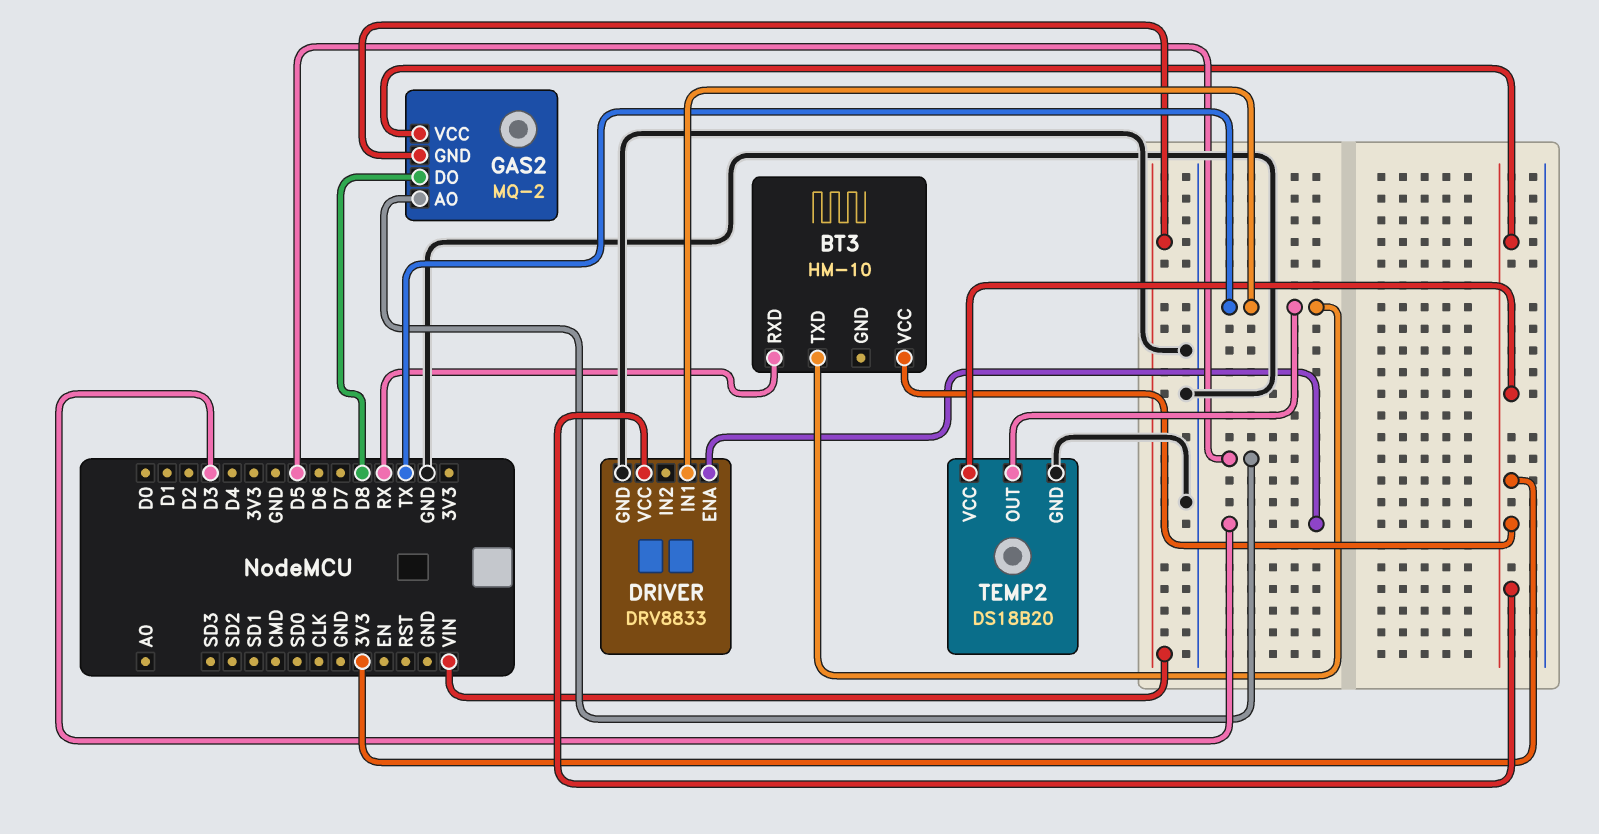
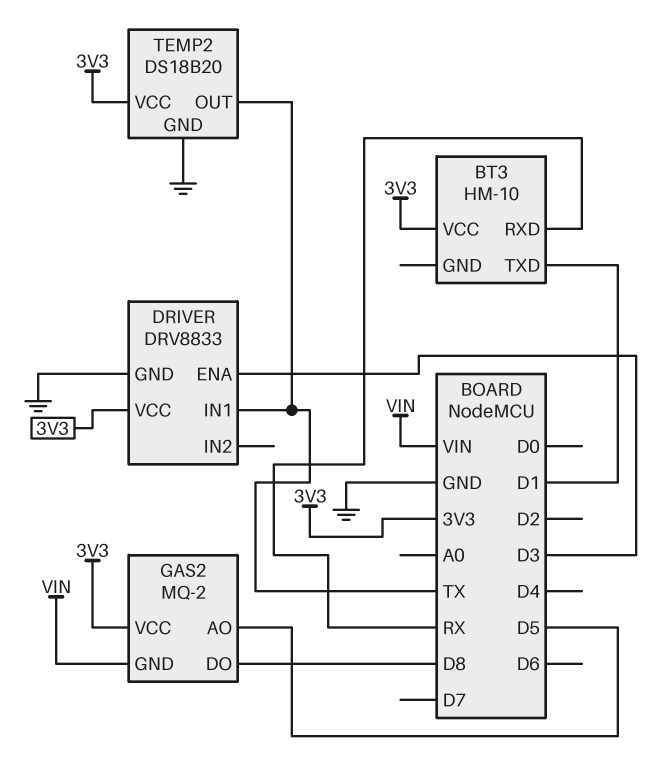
BT3 pin TXD: TX -> D1

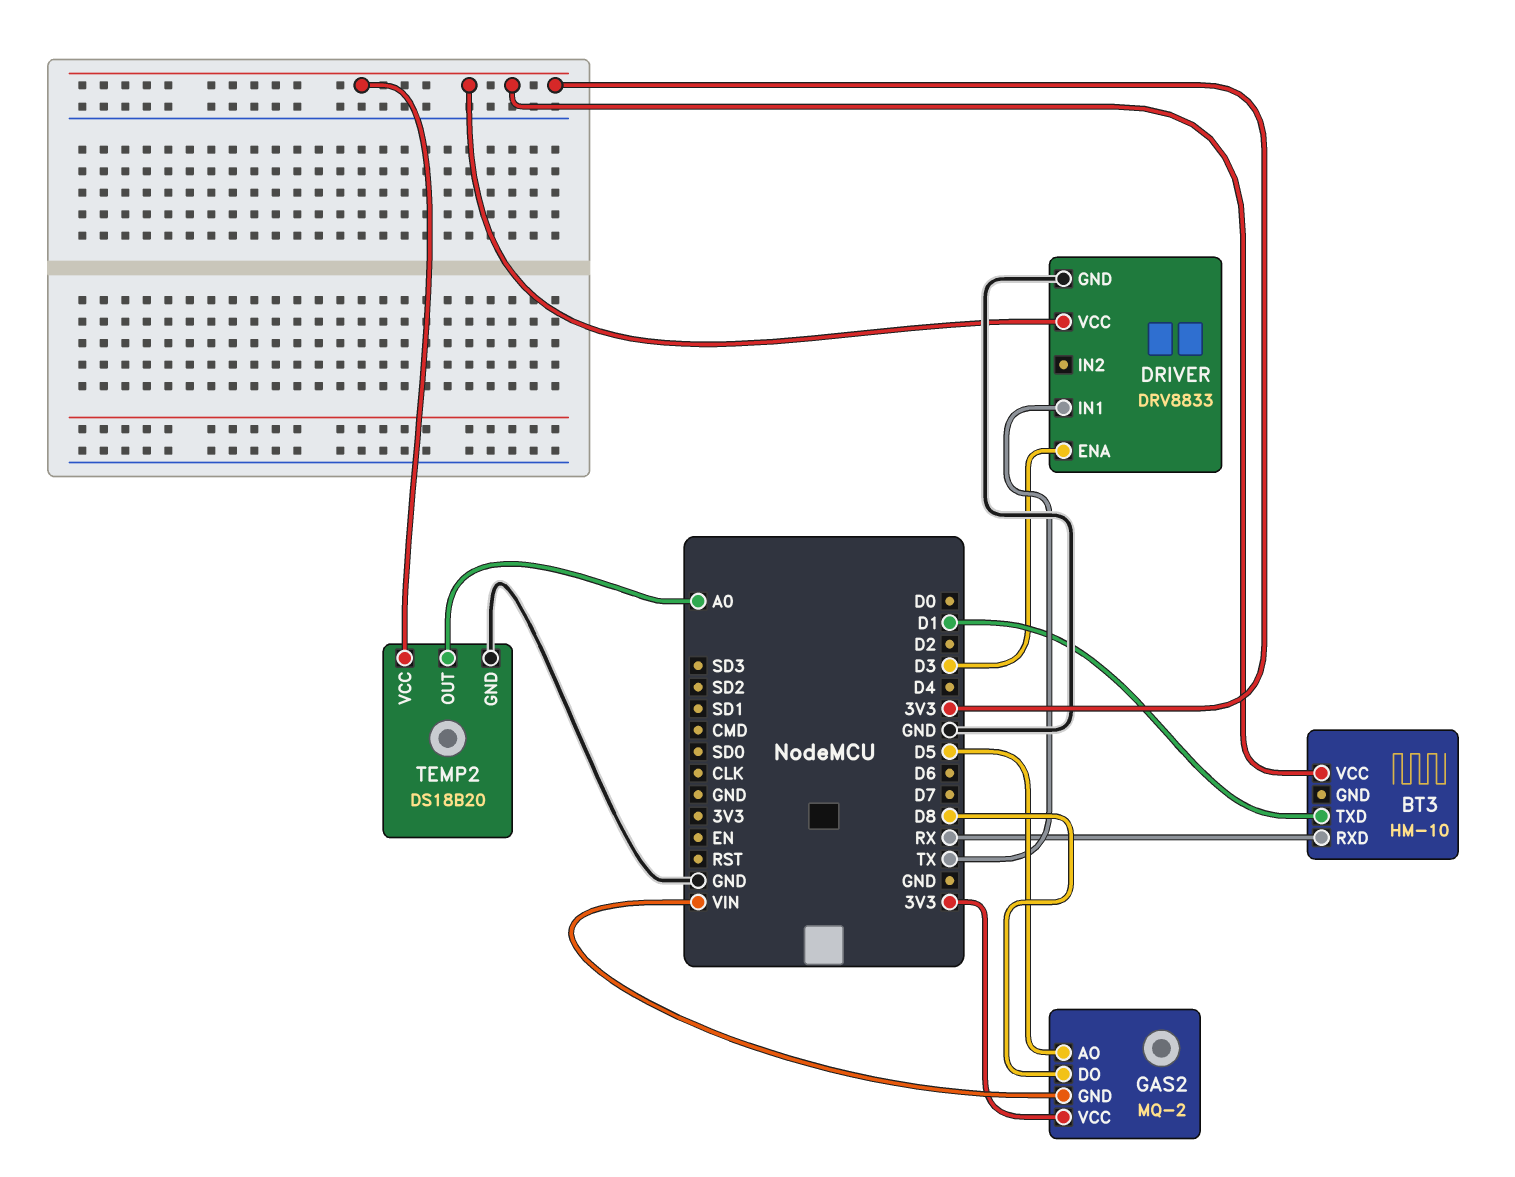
TEMP2 pin OUT: TX -> A0

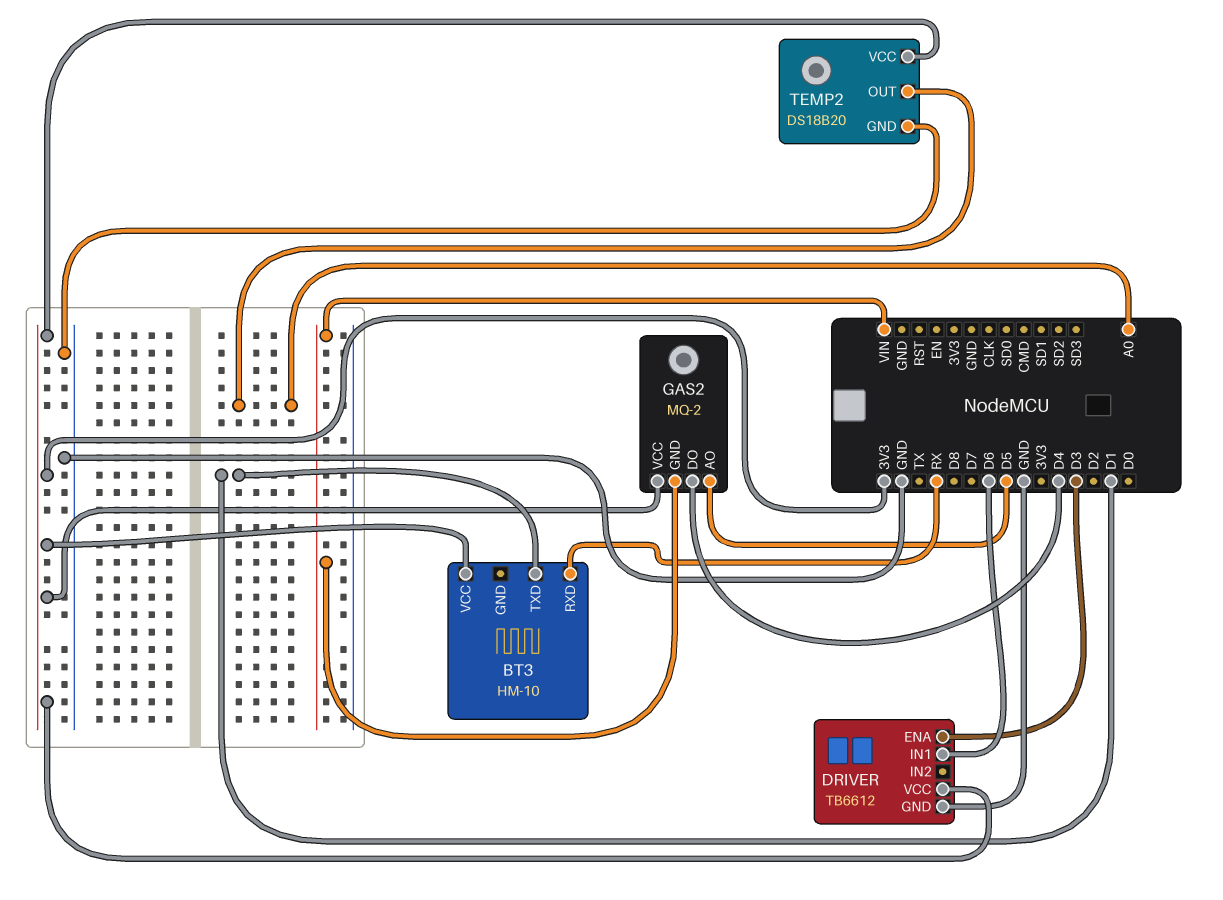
DRIVER: DRV8833 -> TB6612
DRIVER pin IN1: TX -> D6
GAS2 pin DO: D8 -> D4

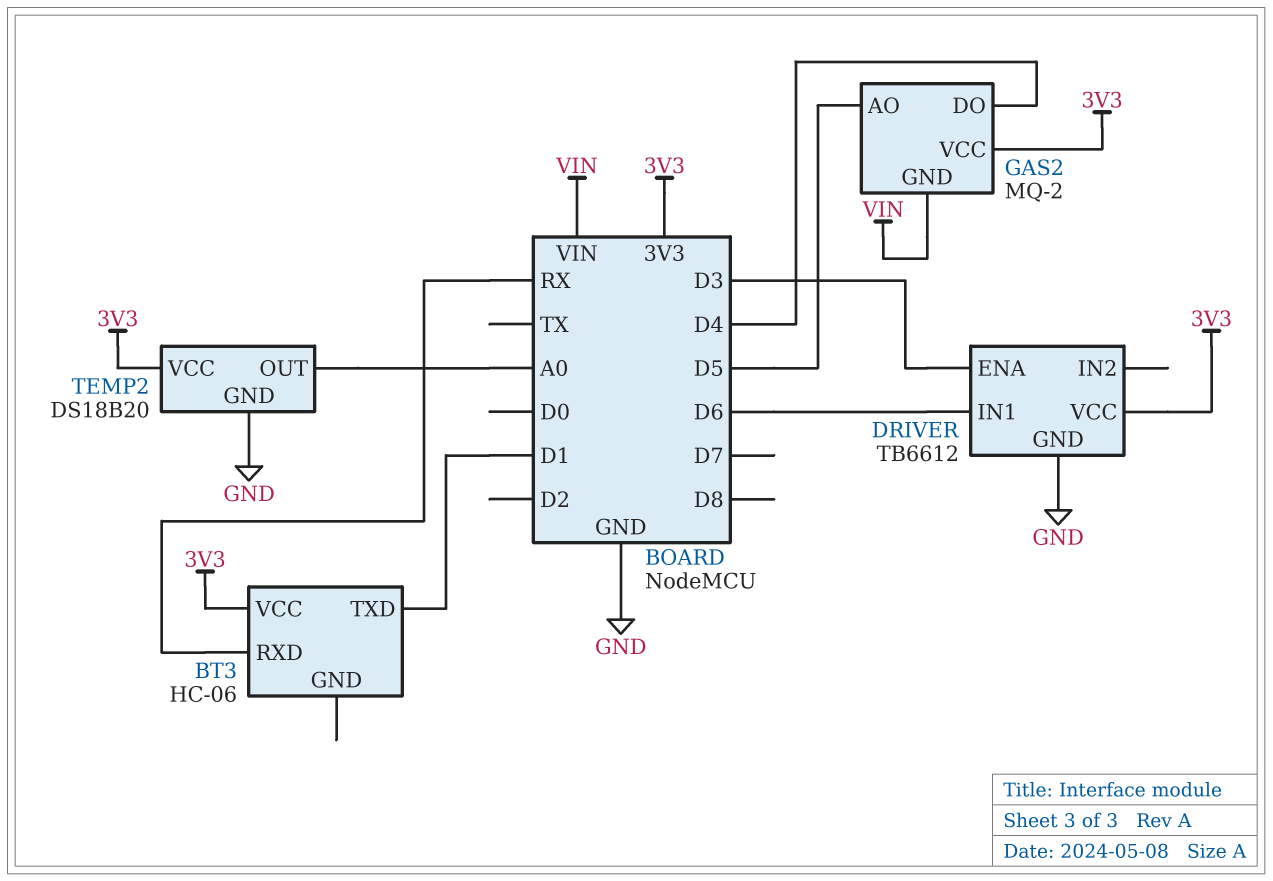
BT3: HM-10 -> HC-06

